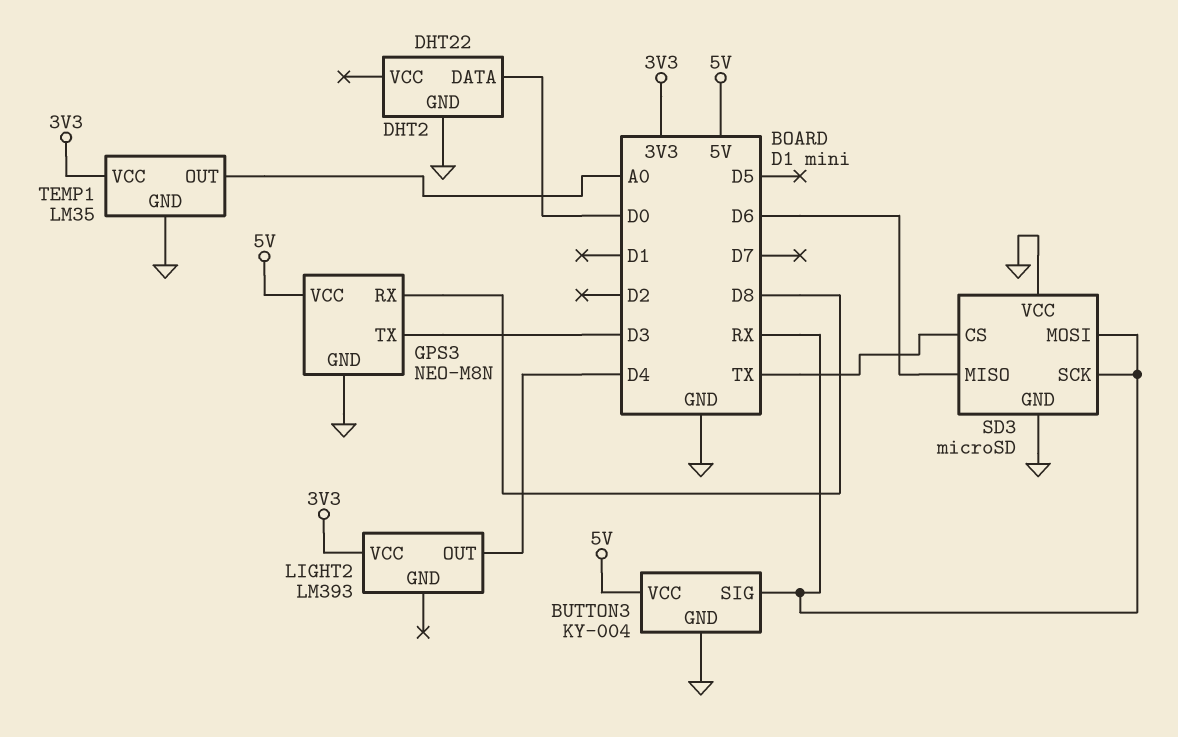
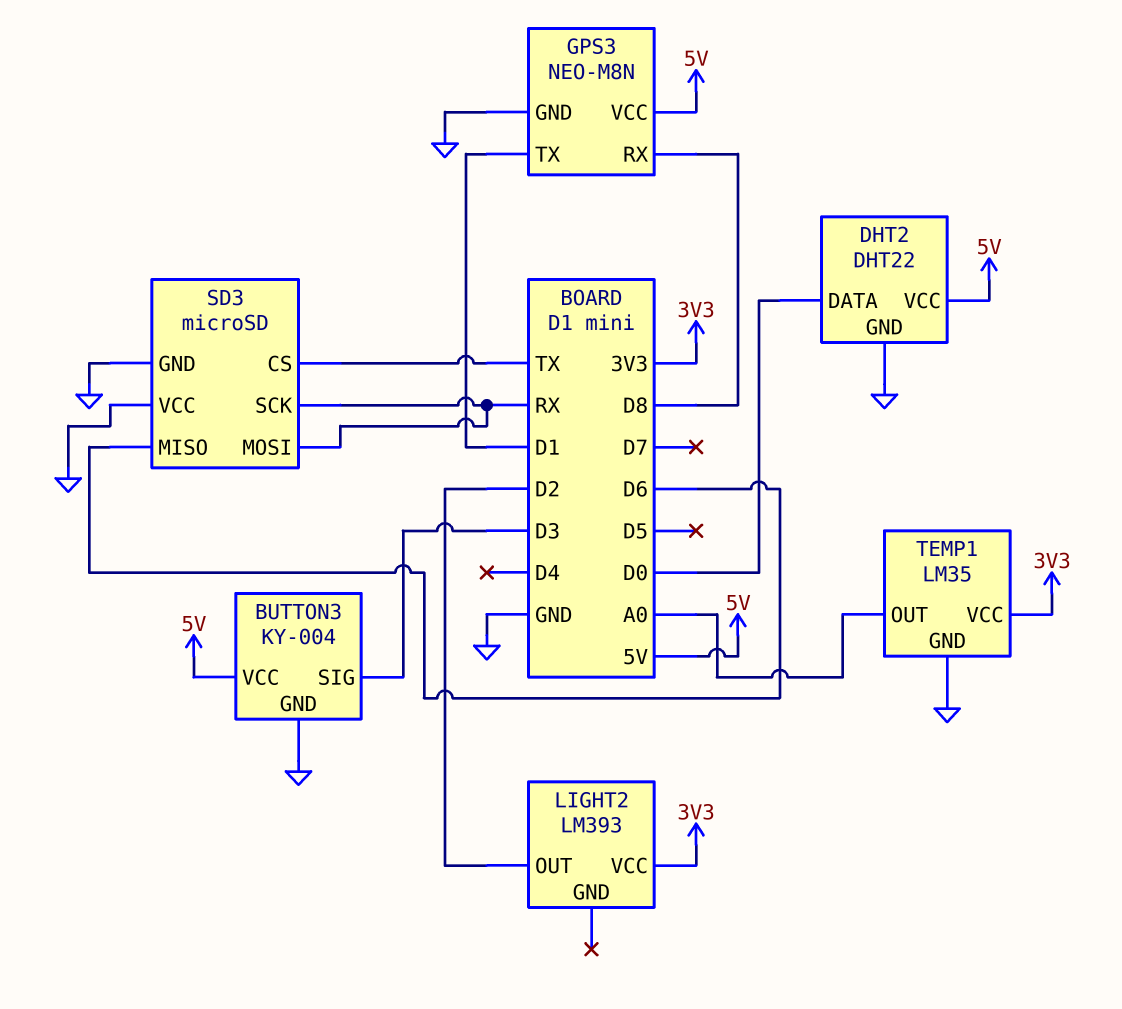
BUTTON3 pin SIG: RX -> D3
DHT2 pin VCC: none -> 5V
GPS3 pin TX: D3 -> D1
LIGHT2 pin OUT: D4 -> D2

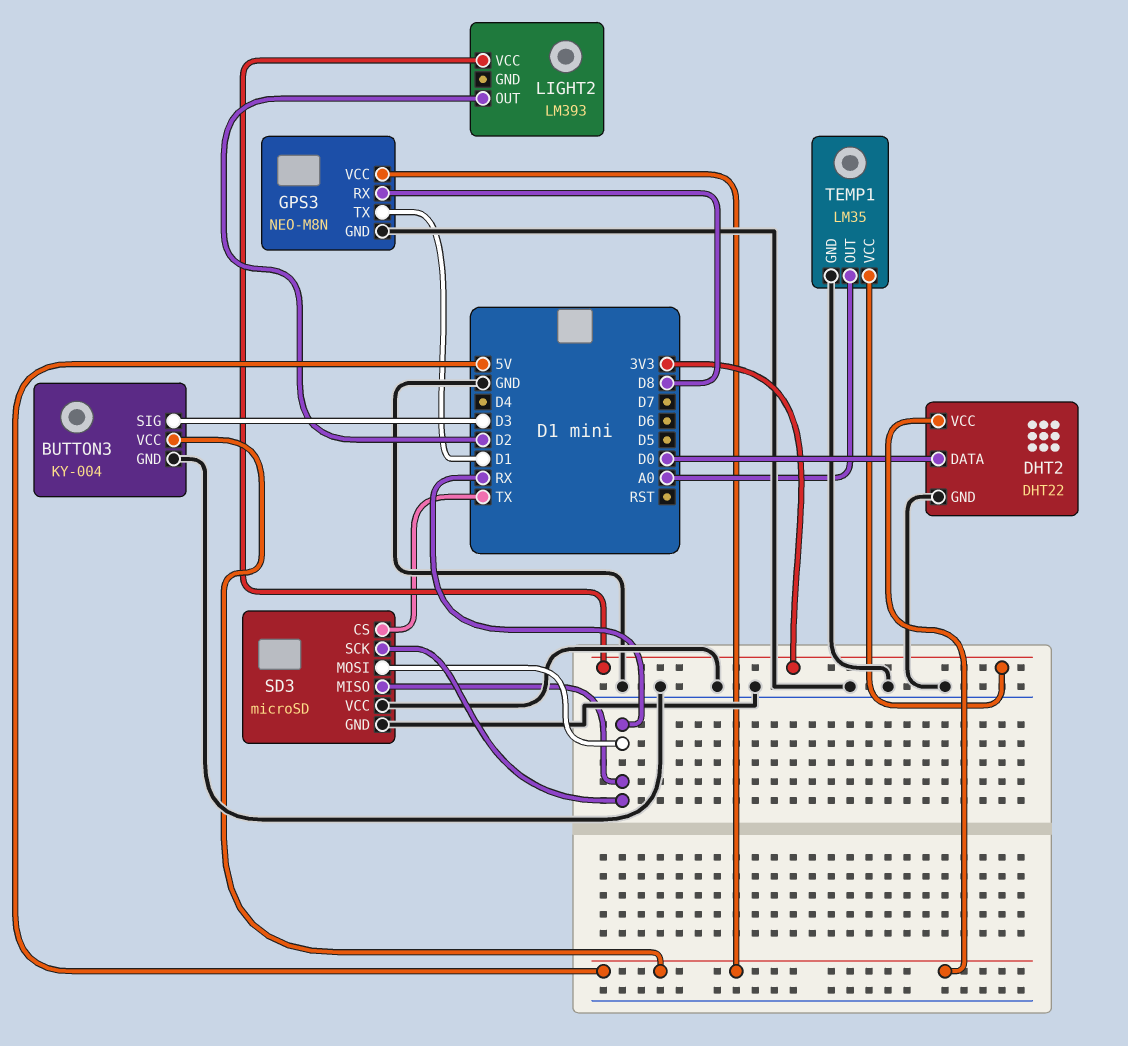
SD3 pin MISO: D6 -> RX

